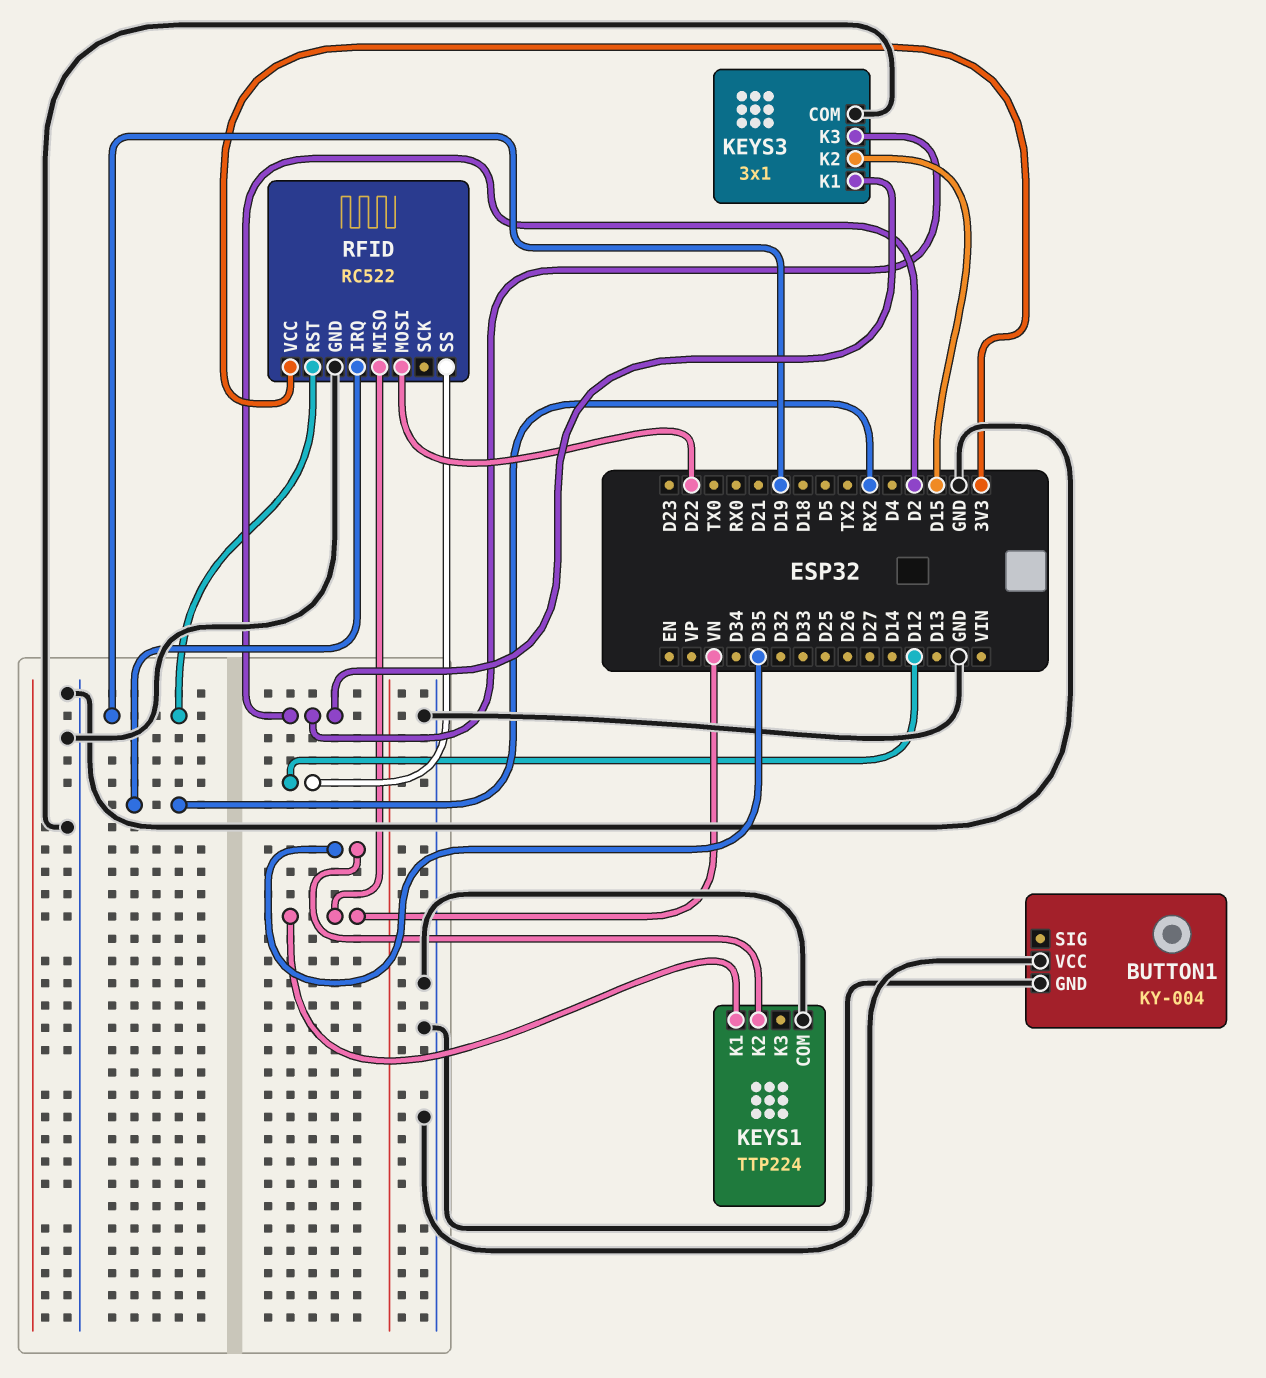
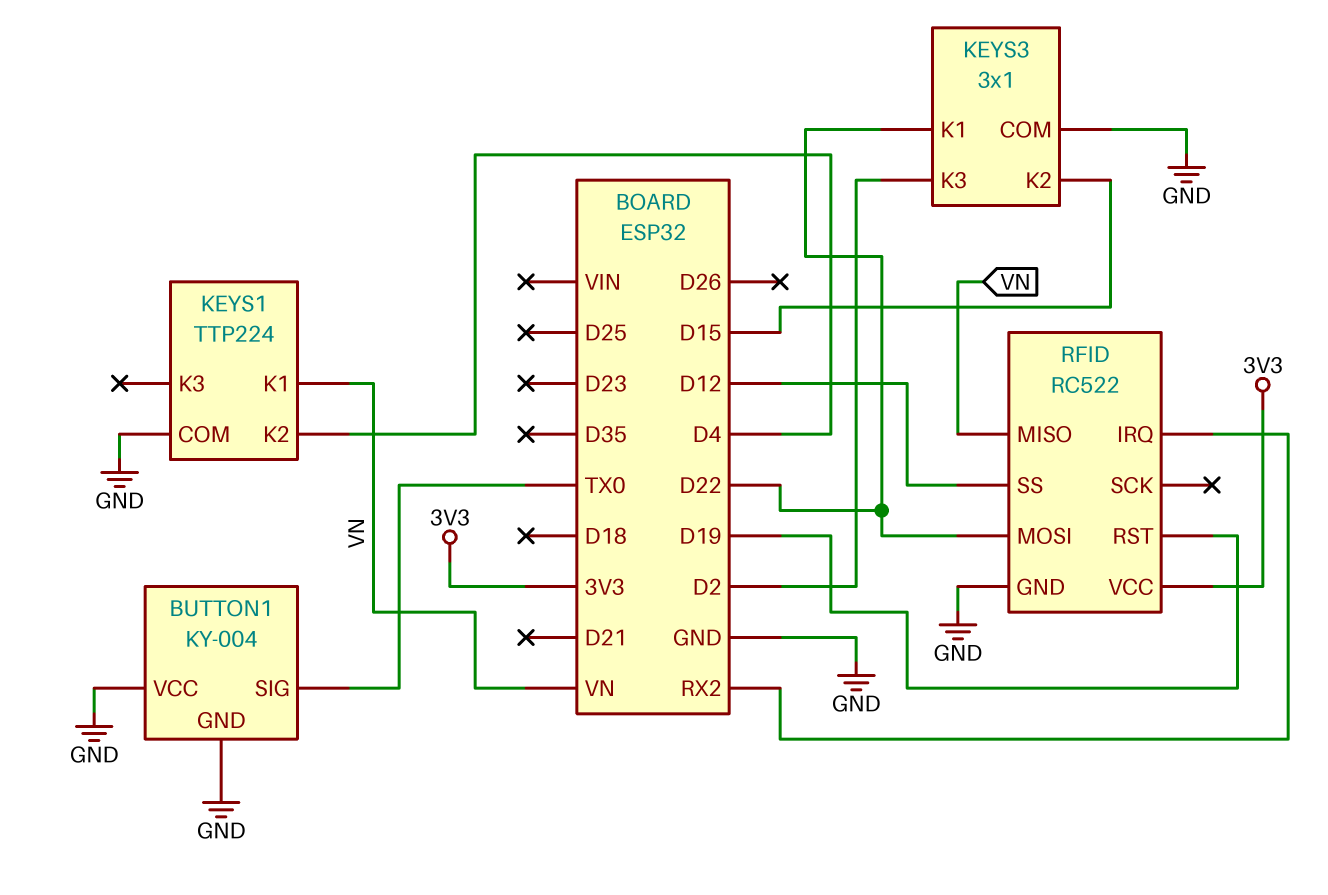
BUTTON1 pin SIG: none -> TX0
KEYS1 pin K2: D35 -> D4
KEYS3 pin K1: D2 -> D22

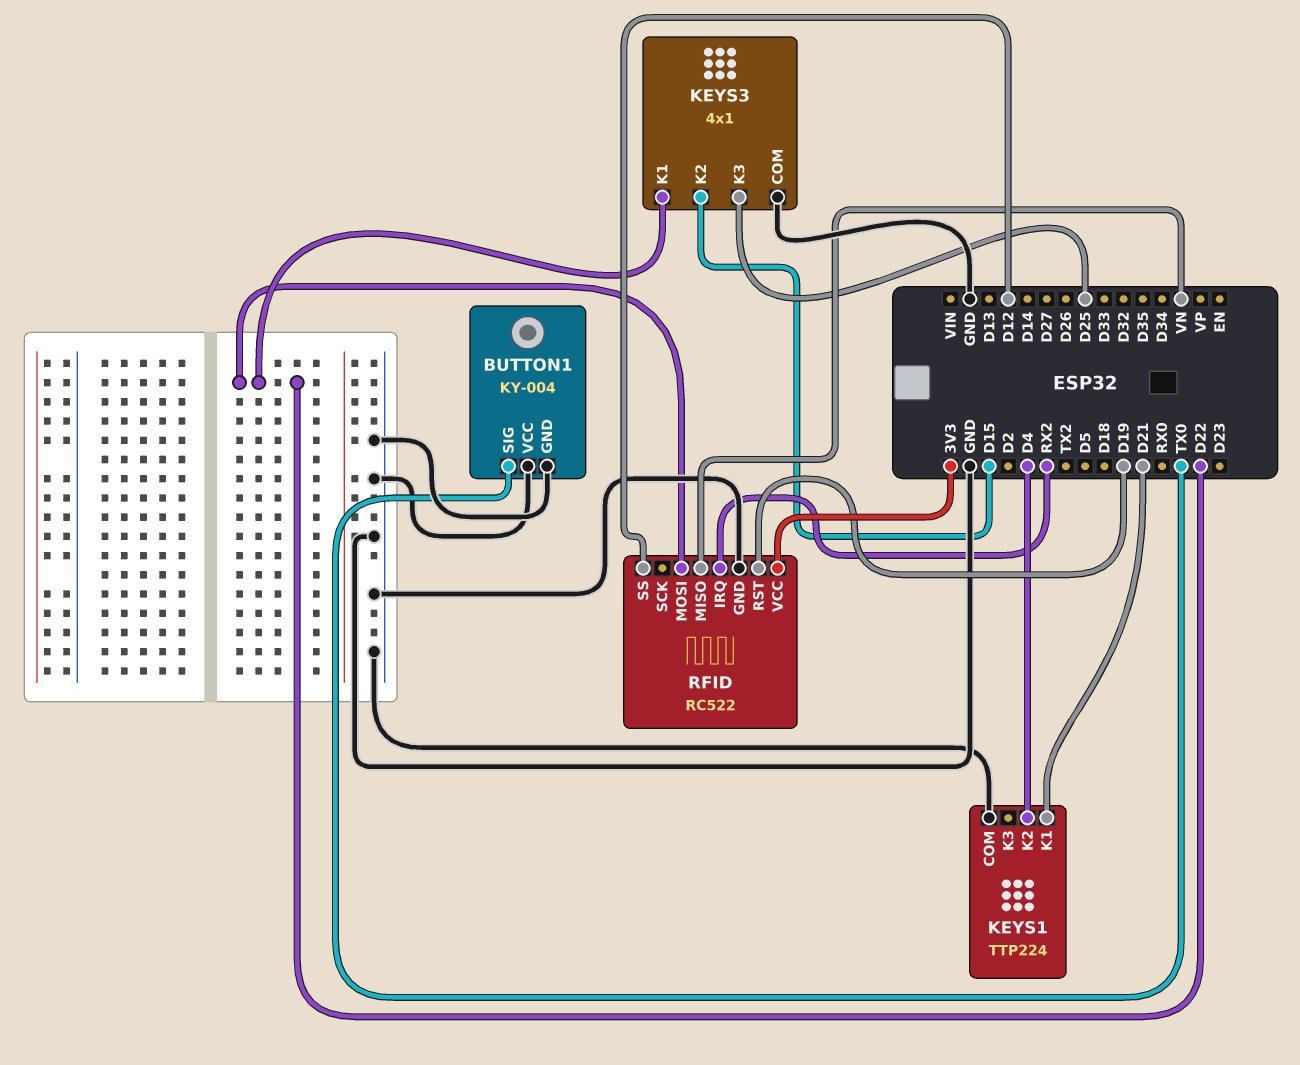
KEYS1 pin K1: VN -> D21
KEYS3: 3x1 -> 4x1
KEYS3 pin K3: D2 -> D25

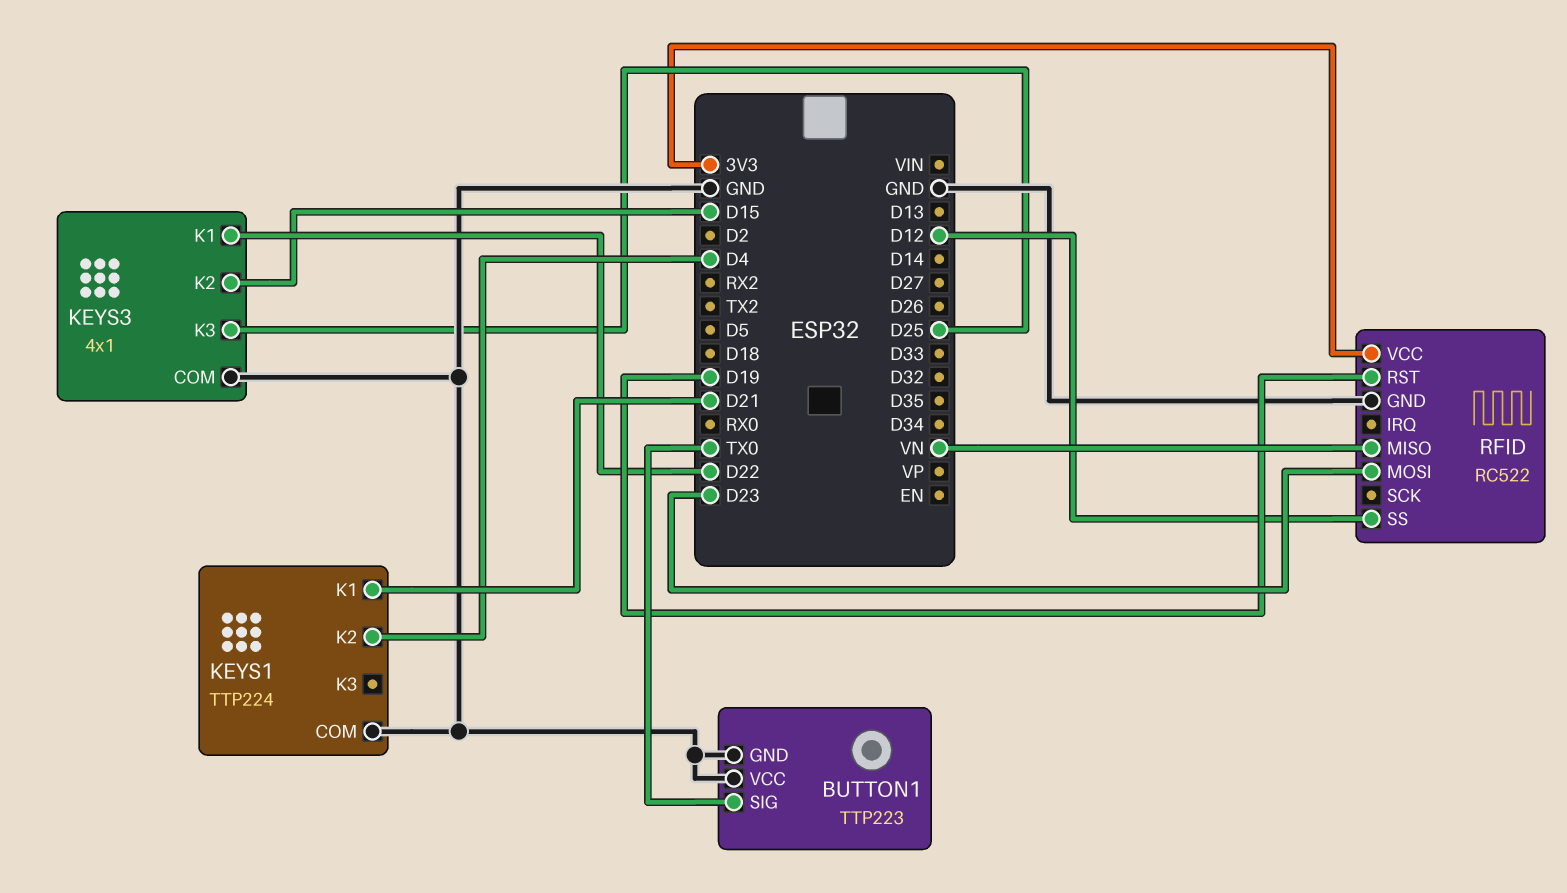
BUTTON1: KY-004 -> TTP223
RFID pin IRQ: RX2 -> none
RFID pin MOSI: D22 -> D23

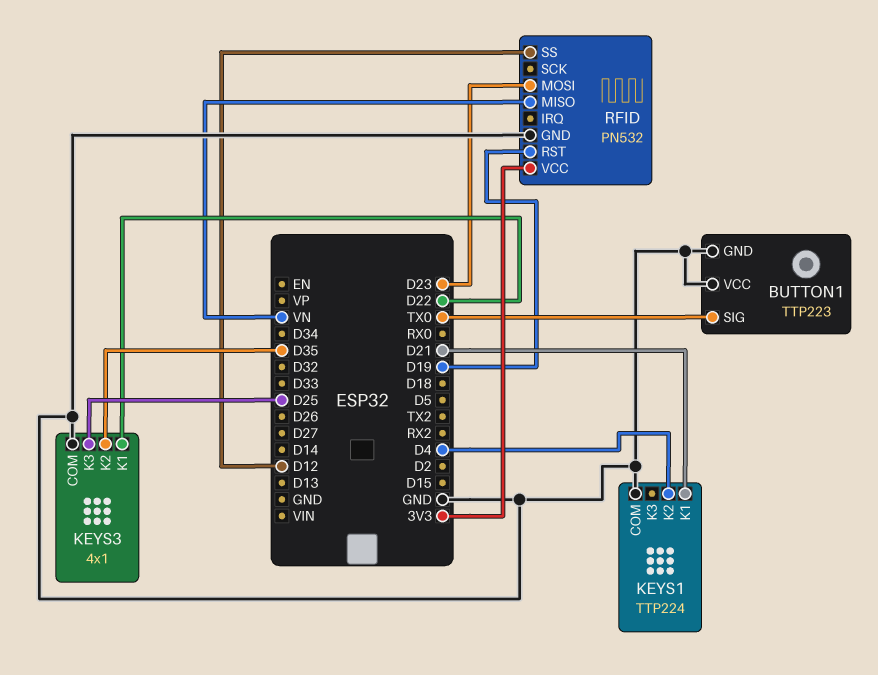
KEYS3 pin K2: D15 -> D35
RFID: RC522 -> PN532

